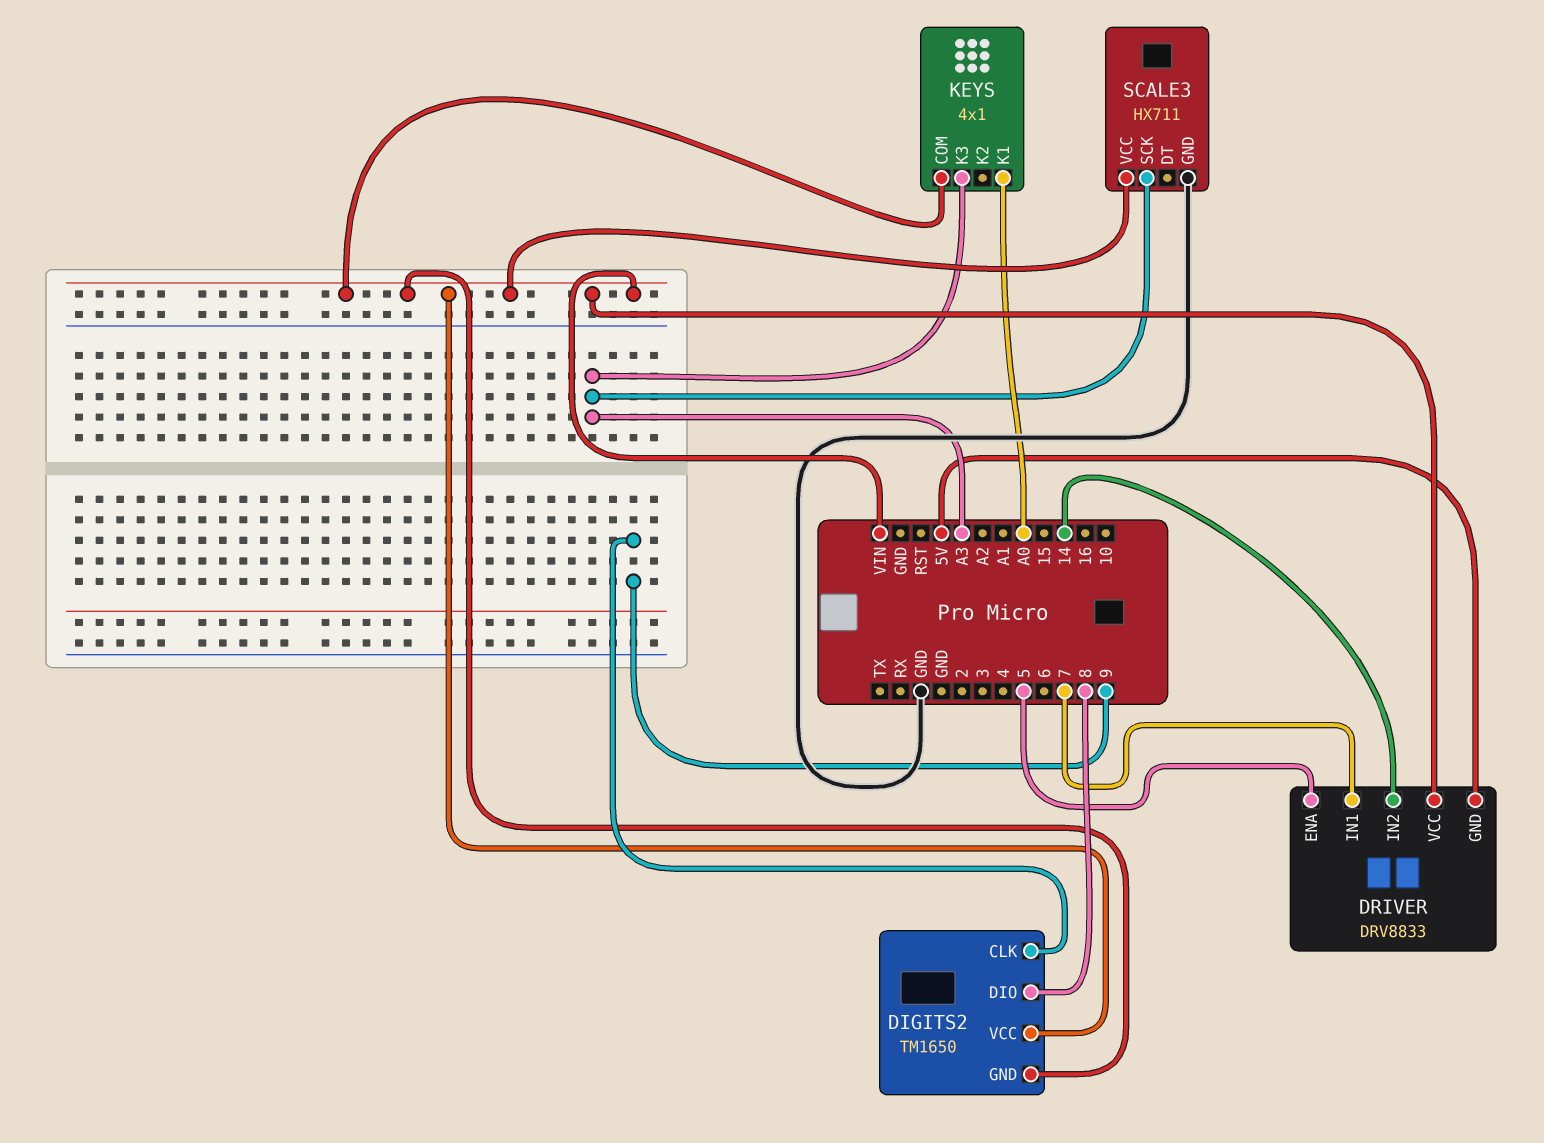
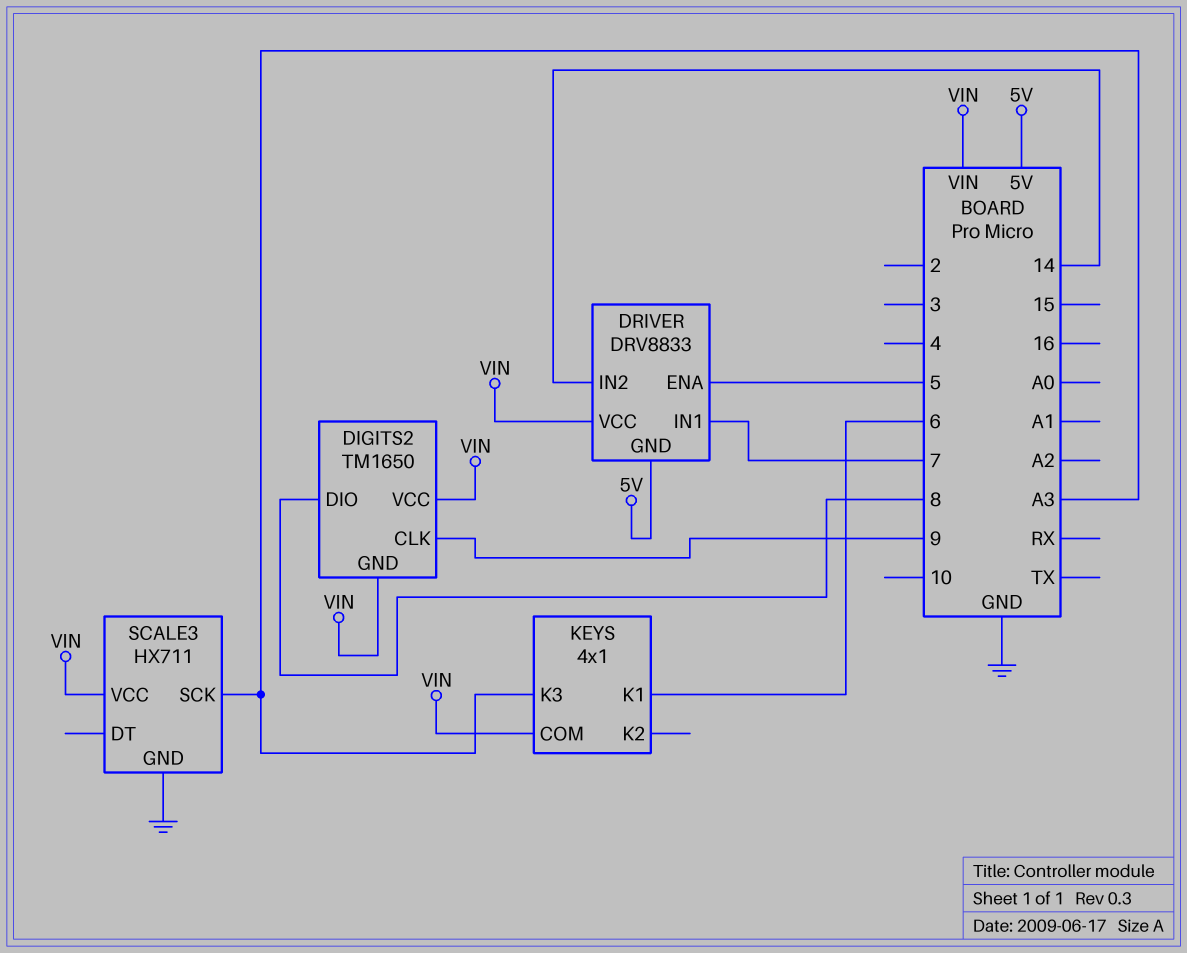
KEYS pin K1: A0 -> 6

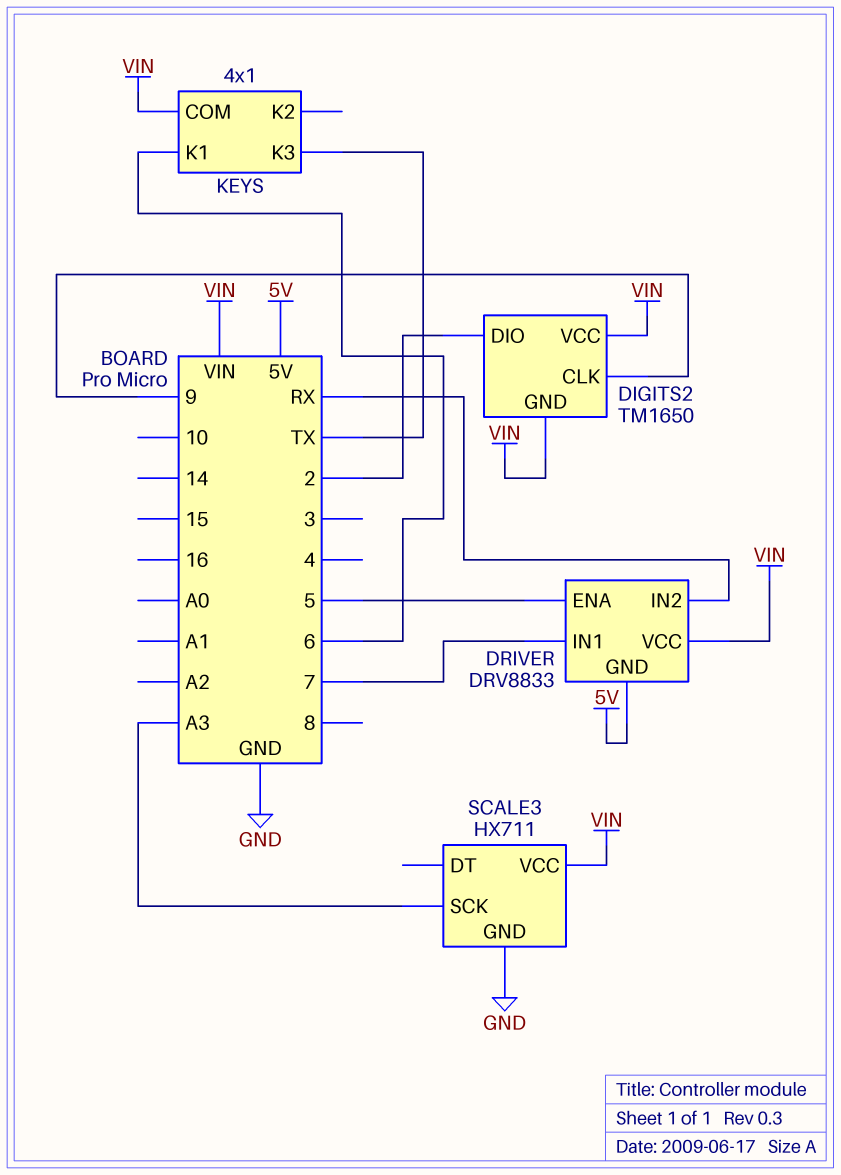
DIGITS2 pin DIO: 8 -> 2
DRIVER pin IN2: 14 -> RX
KEYS pin K3: A3 -> TX

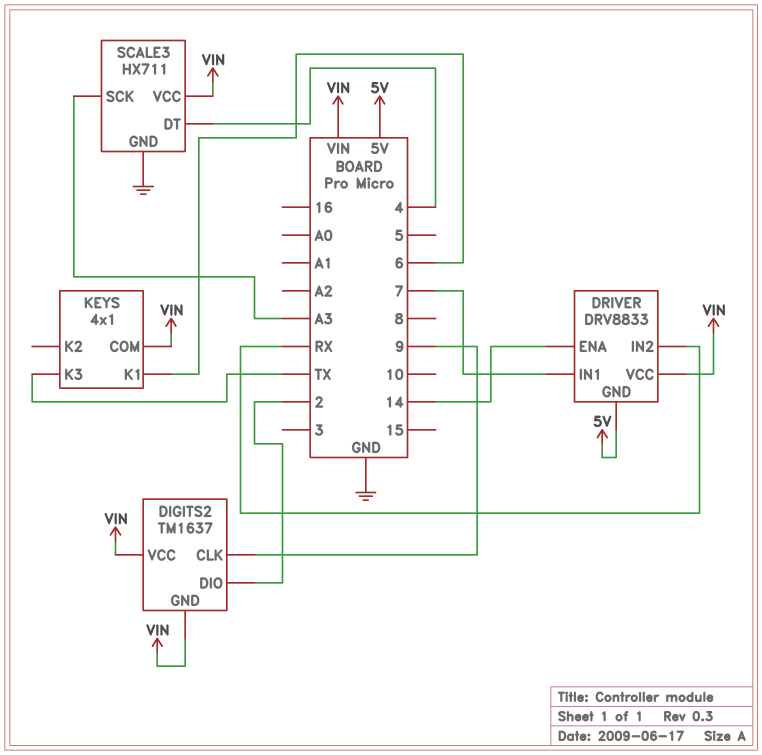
DIGITS2: TM1650 -> TM1637
DRIVER pin ENA: 5 -> 14
SCALE3 pin DT: none -> 4

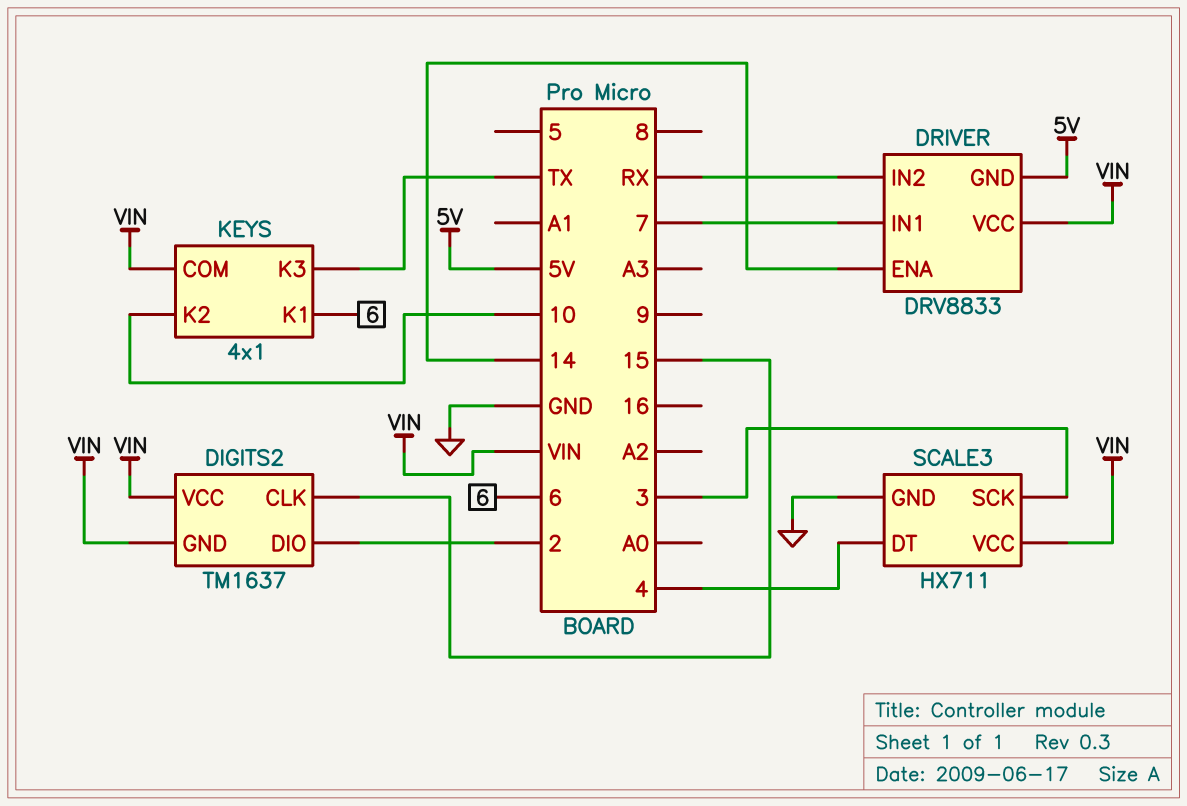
DIGITS2 pin CLK: 9 -> 15
KEYS pin K2: none -> 10
SCALE3 pin SCK: A3 -> 3

